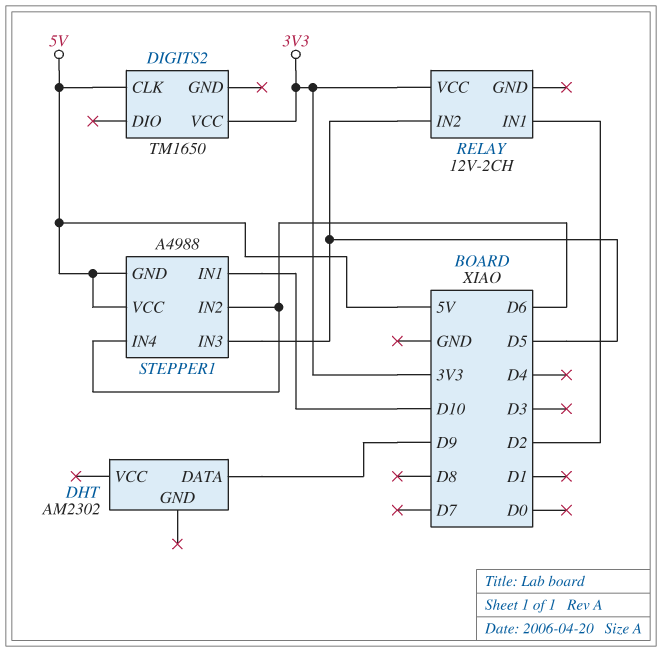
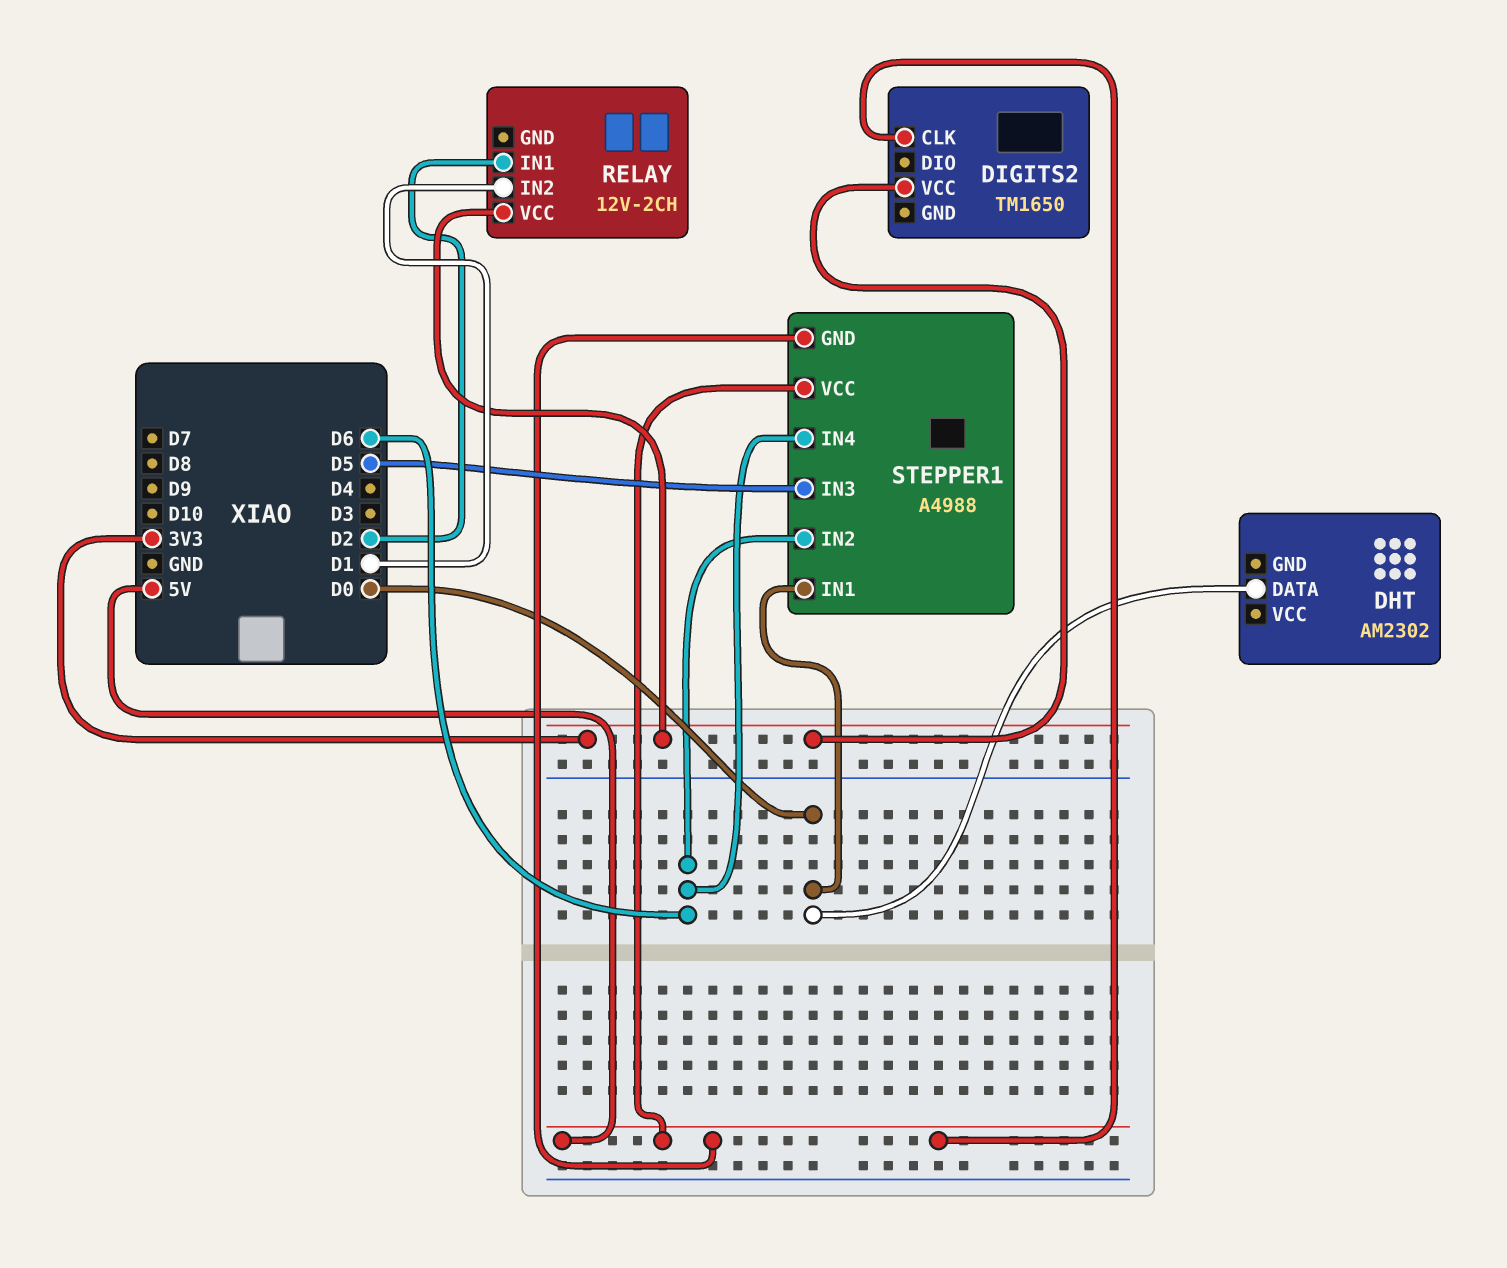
DHT pin DATA: D9 -> D0
RELAY pin IN2: D5 -> D1
STEPPER1 pin IN1: D10 -> D0

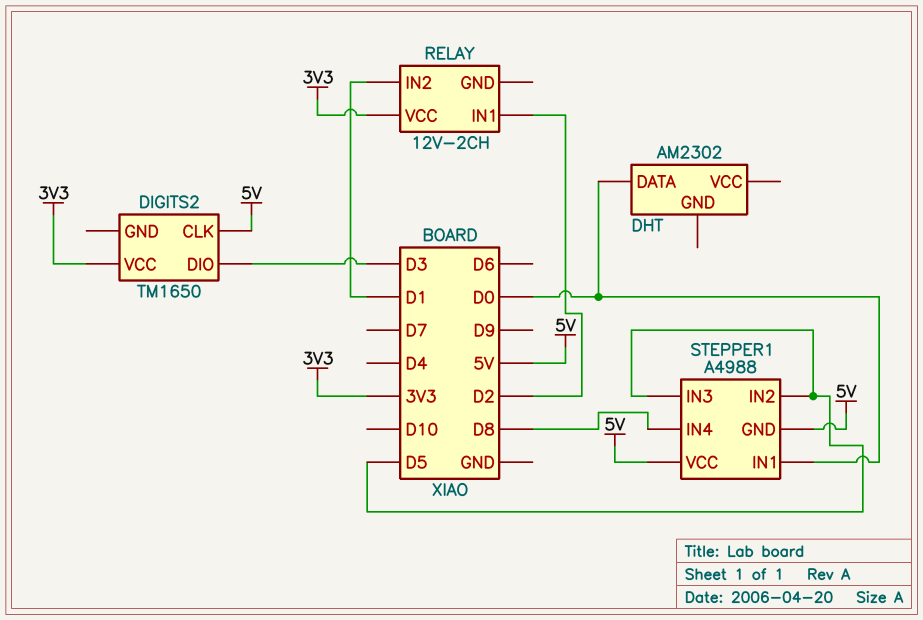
DIGITS2 pin DIO: none -> D3
STEPPER1 pin IN2: D6 -> D5
STEPPER1 pin IN4: D6 -> D8

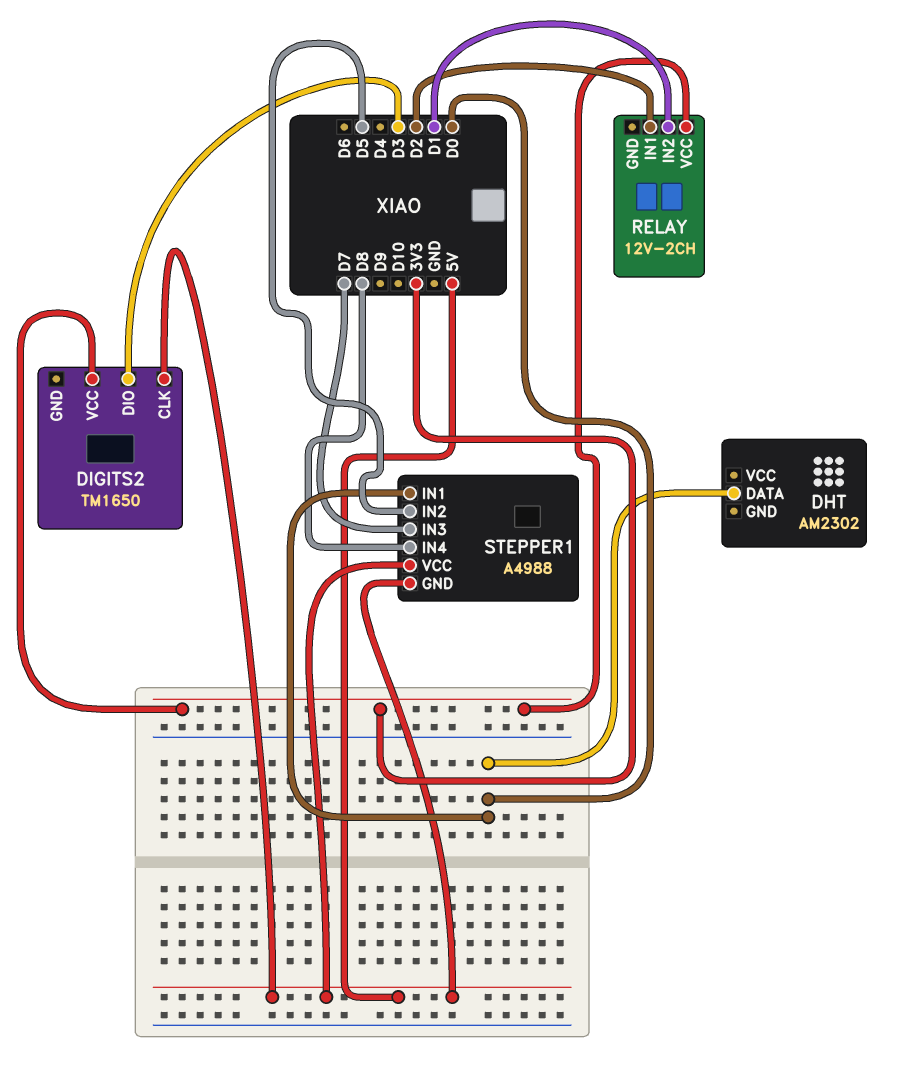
STEPPER1 pin IN3: D5 -> D7

